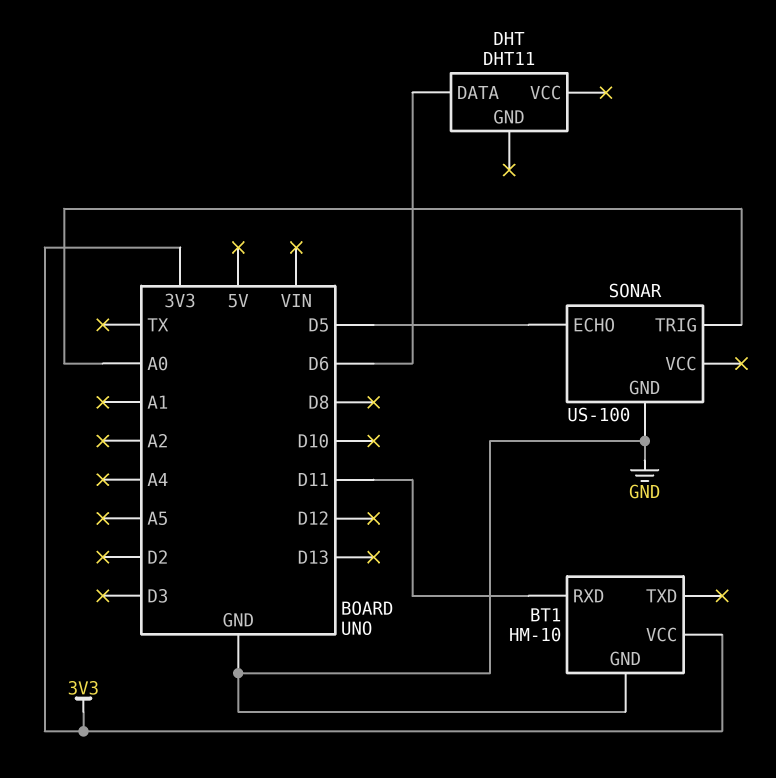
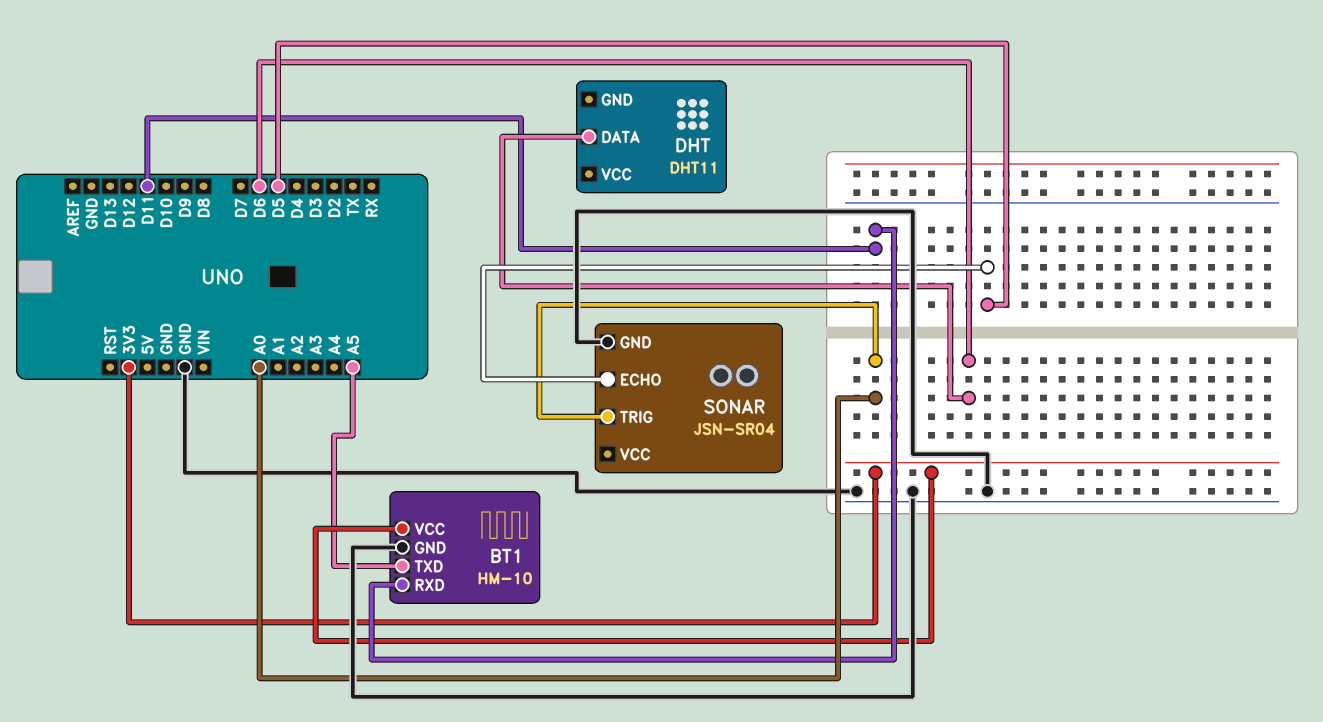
BT1 pin TXD: none -> A5
SONAR: US-100 -> JSN-SR04

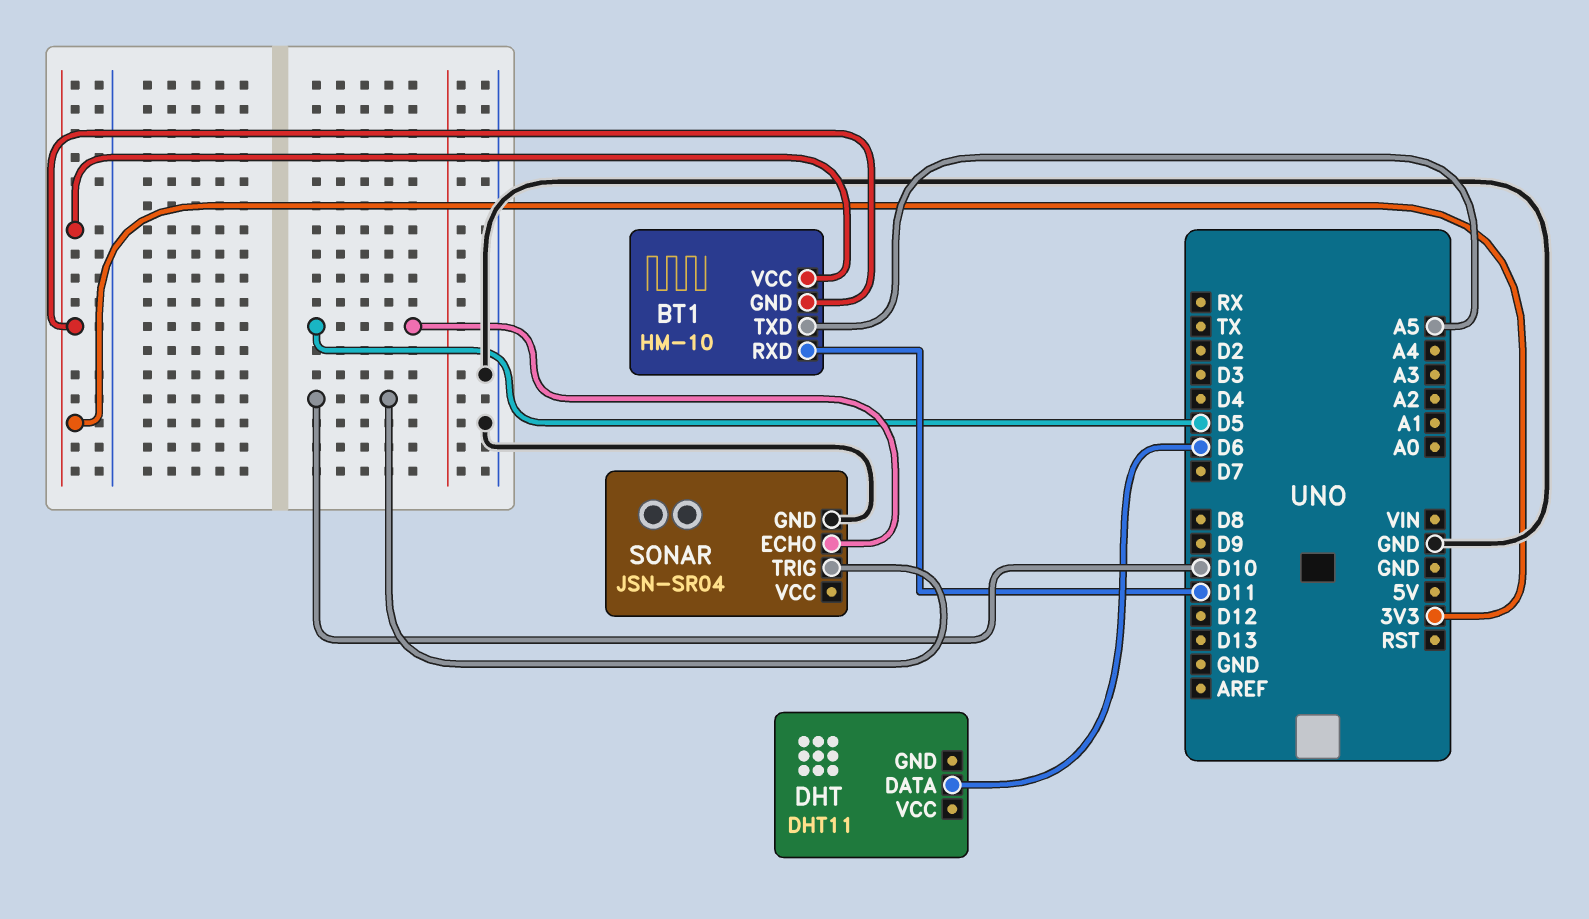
BT1 pin GND: GND -> 3V3
SONAR pin TRIG: A0 -> D10

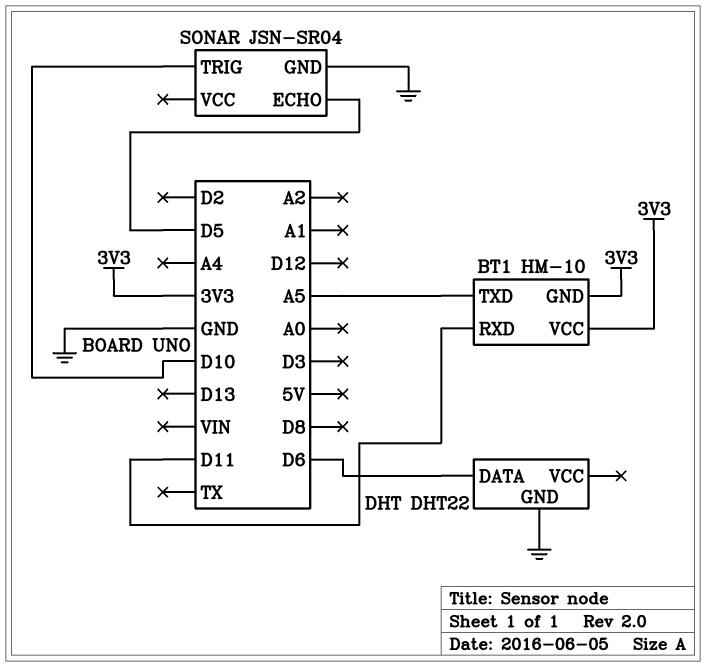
DHT: DHT11 -> DHT22
DHT pin GND: none -> GND

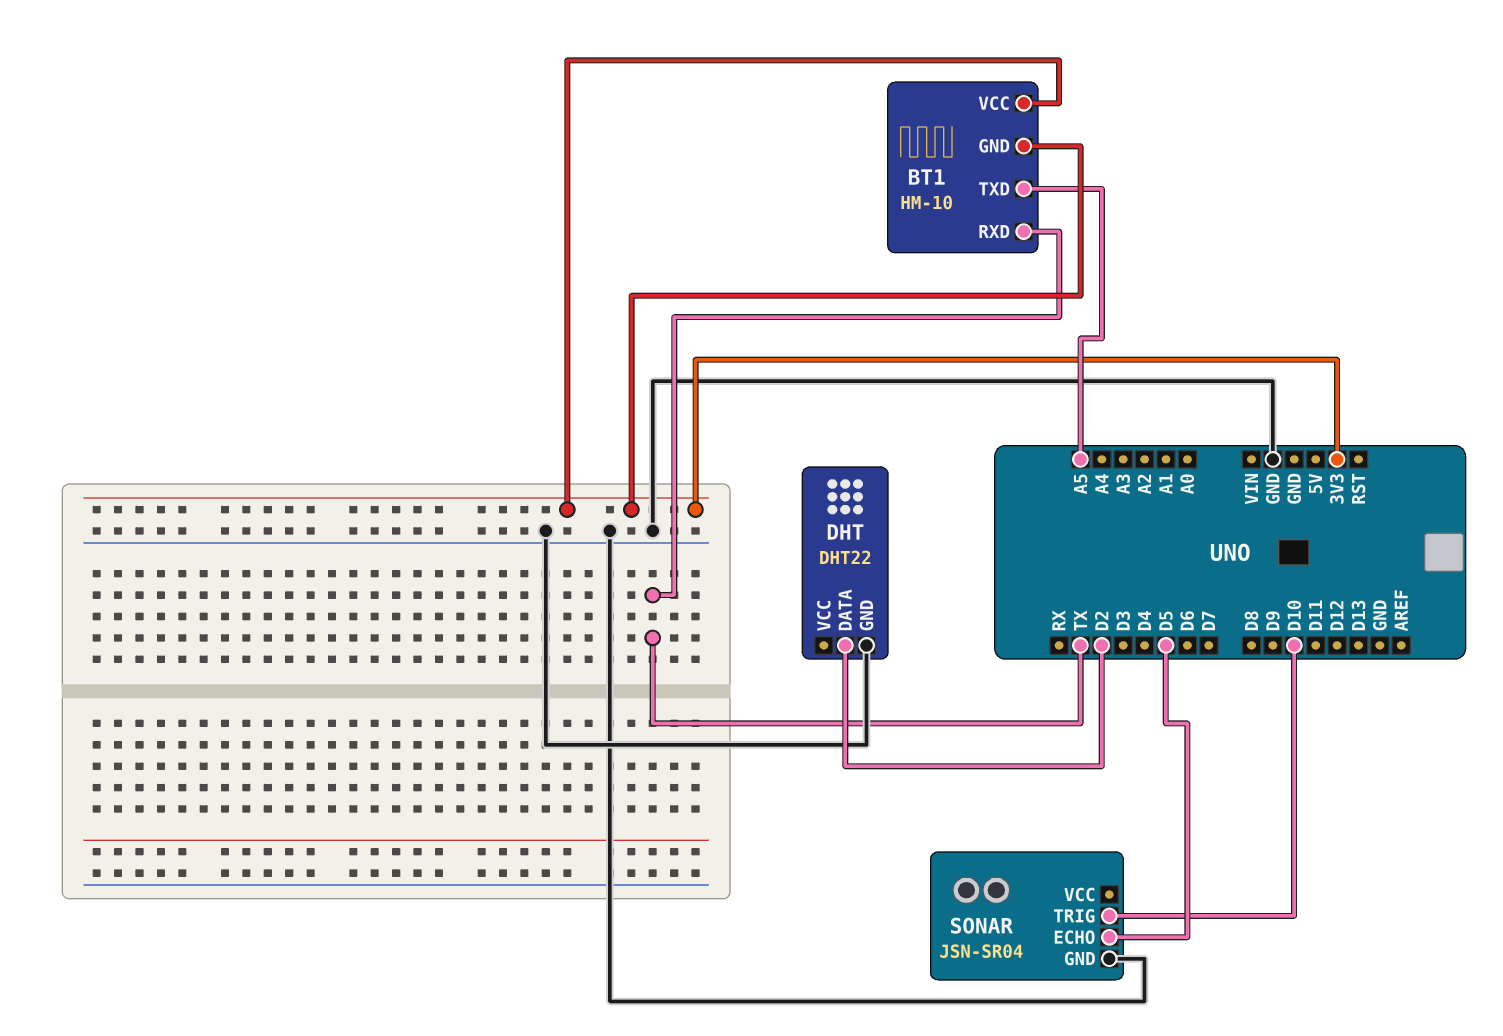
BT1 pin RXD: D11 -> TX
DHT pin DATA: D6 -> D2

